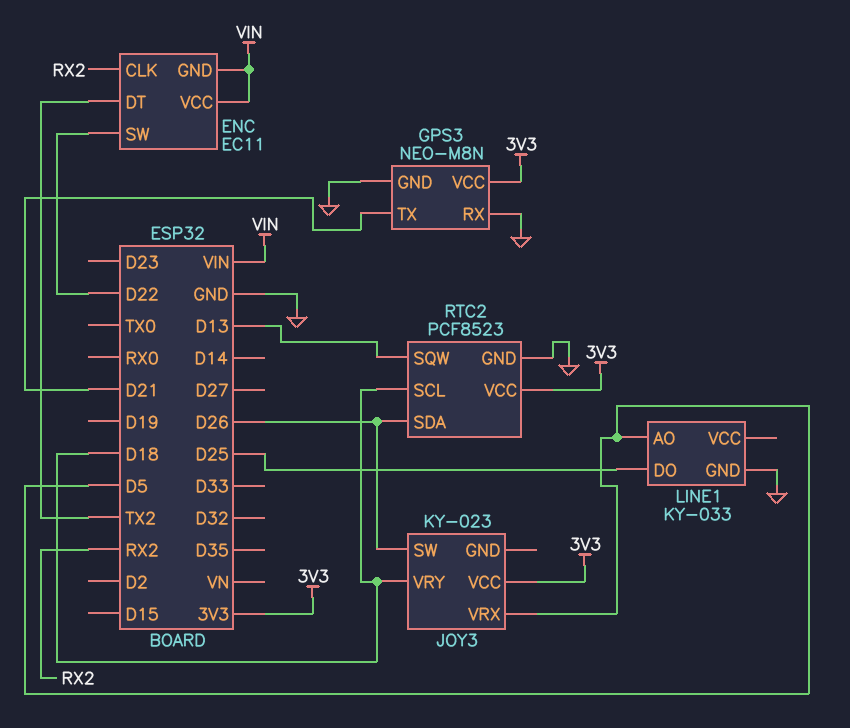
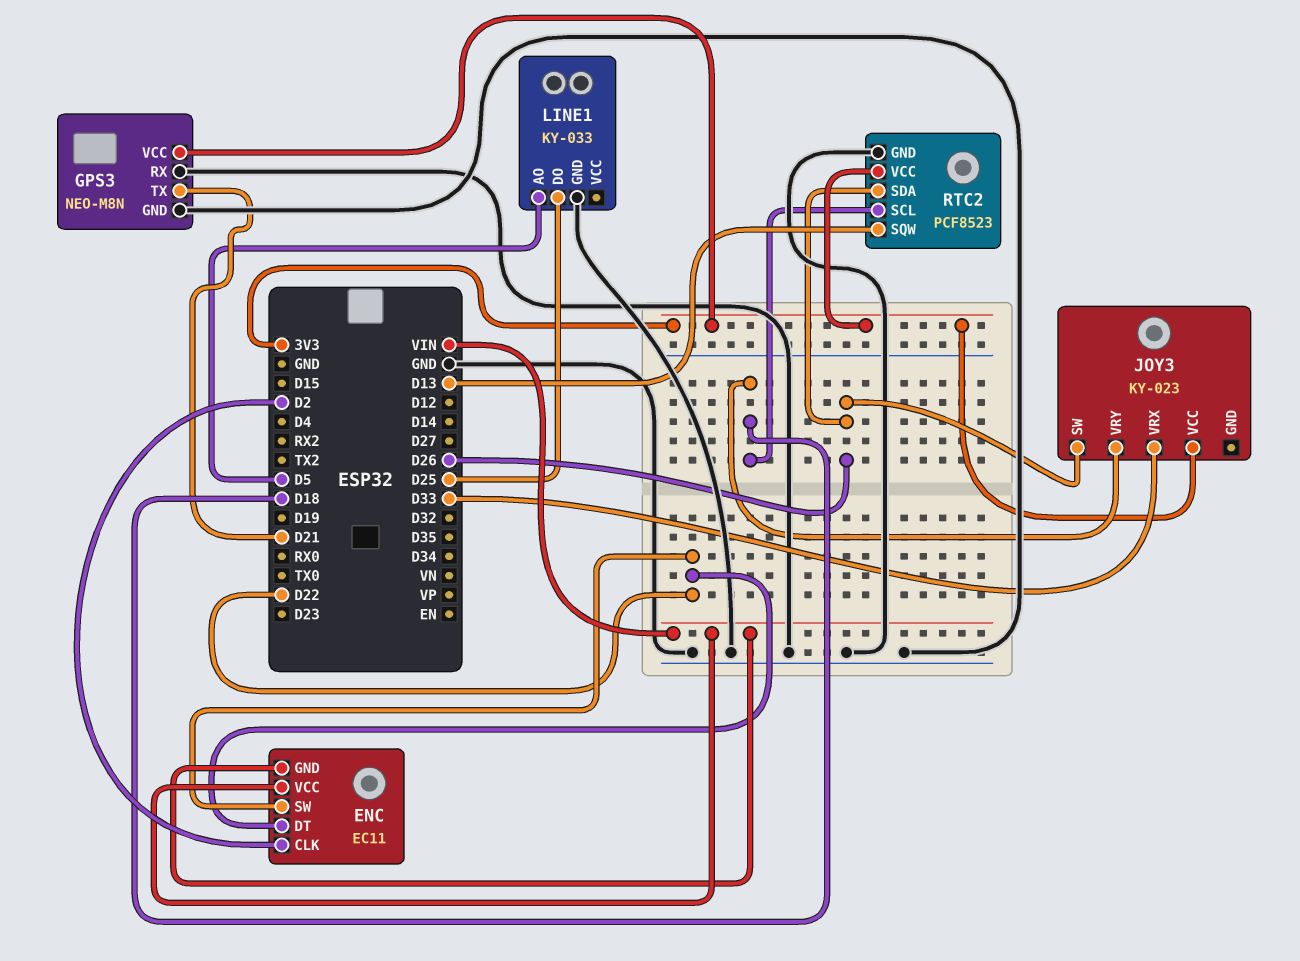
ENC pin CLK: RX2 -> D2
ENC pin DT: TX2 -> D22
JOY3 pin VRX: D5 -> D33

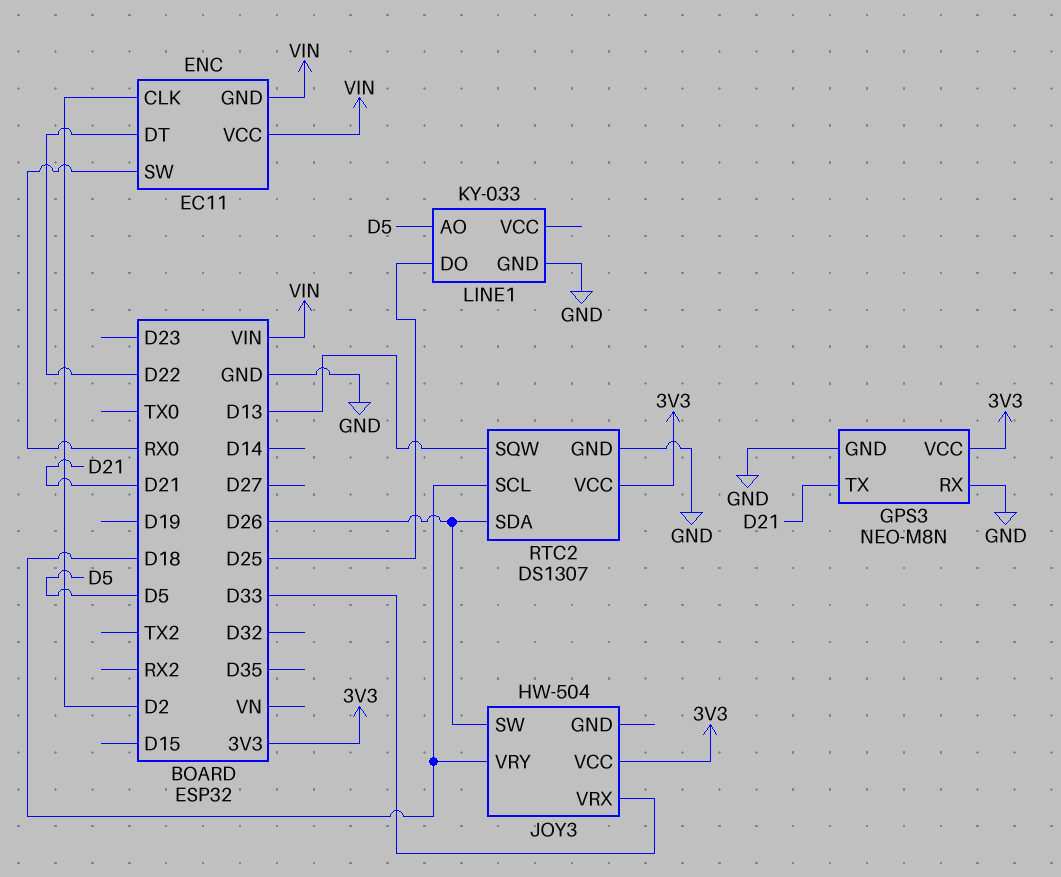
ENC pin SW: D22 -> RX0
JOY3: KY-023 -> HW-504
RTC2: PCF8523 -> DS1307

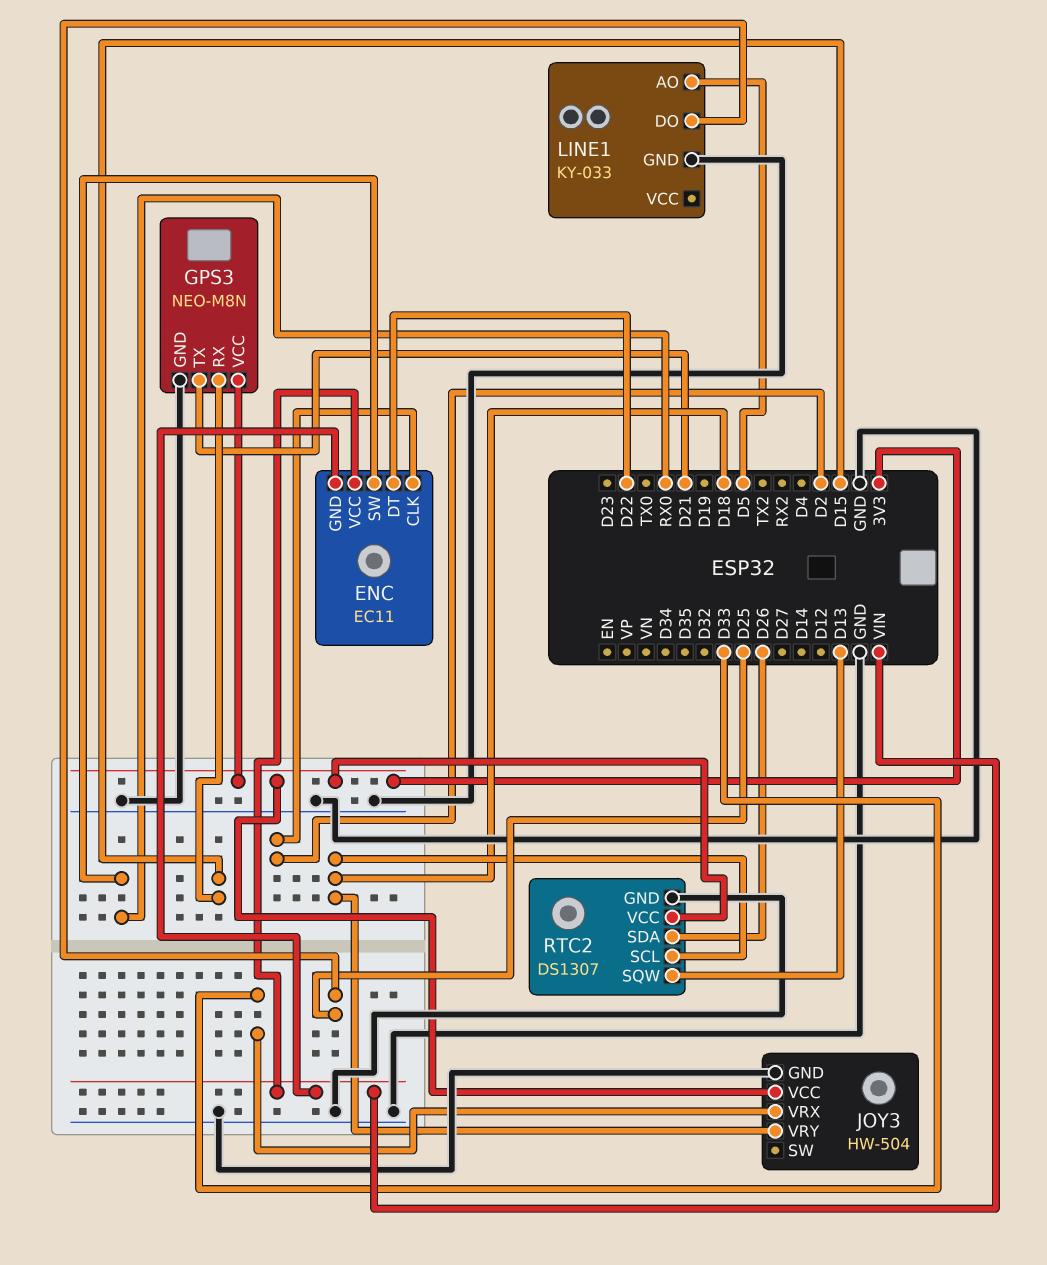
GPS3 pin RX: GND -> D15
JOY3 pin GND: none -> GND
JOY3 pin SW: D26 -> none

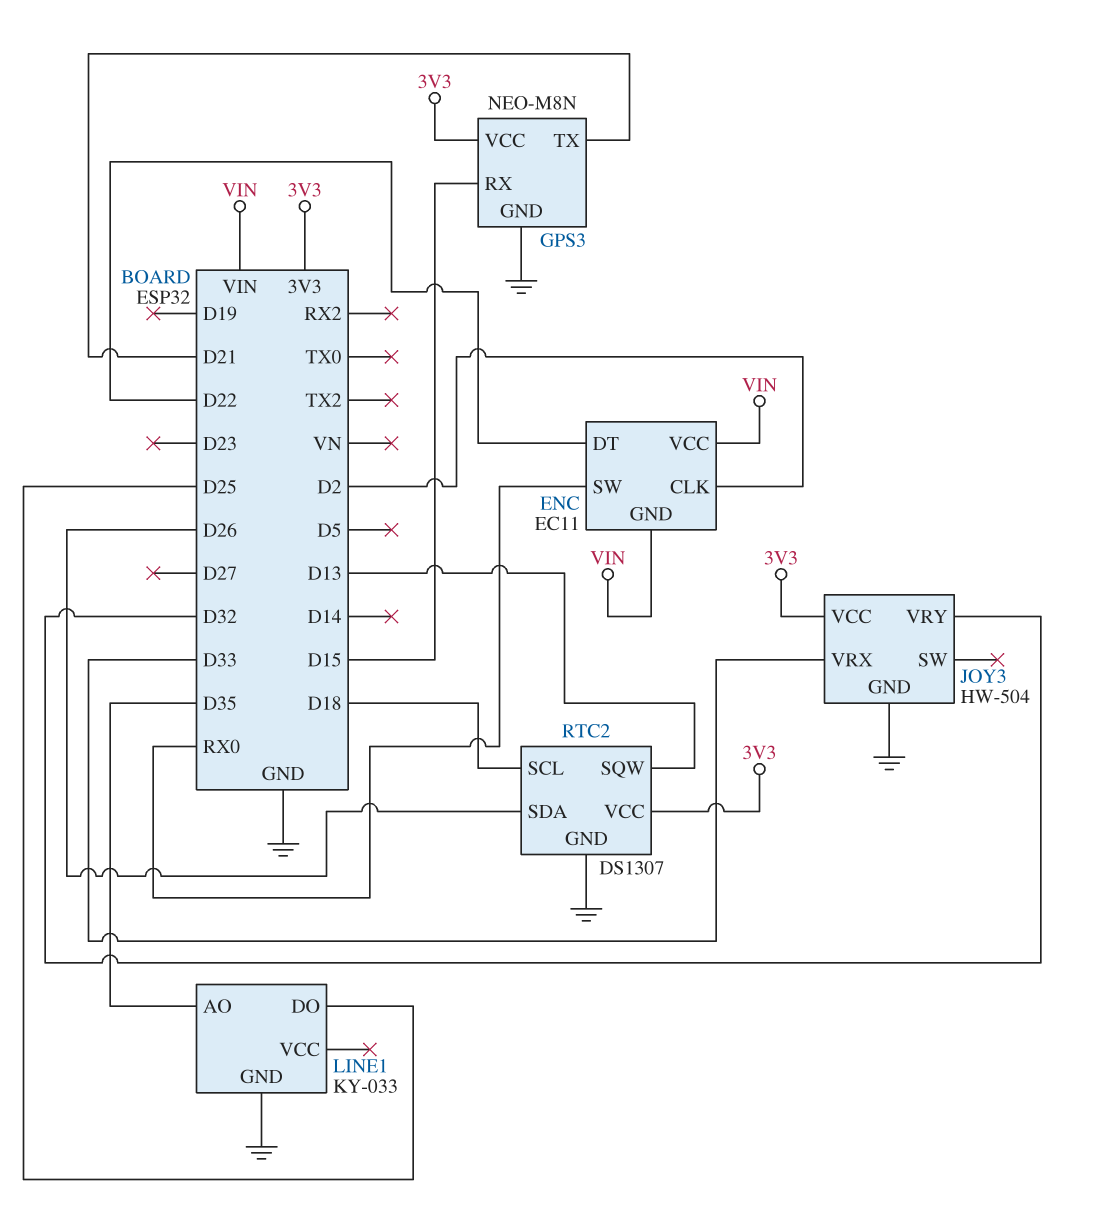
JOY3 pin VRY: D18 -> D32
LINE1 pin AO: D5 -> D35

